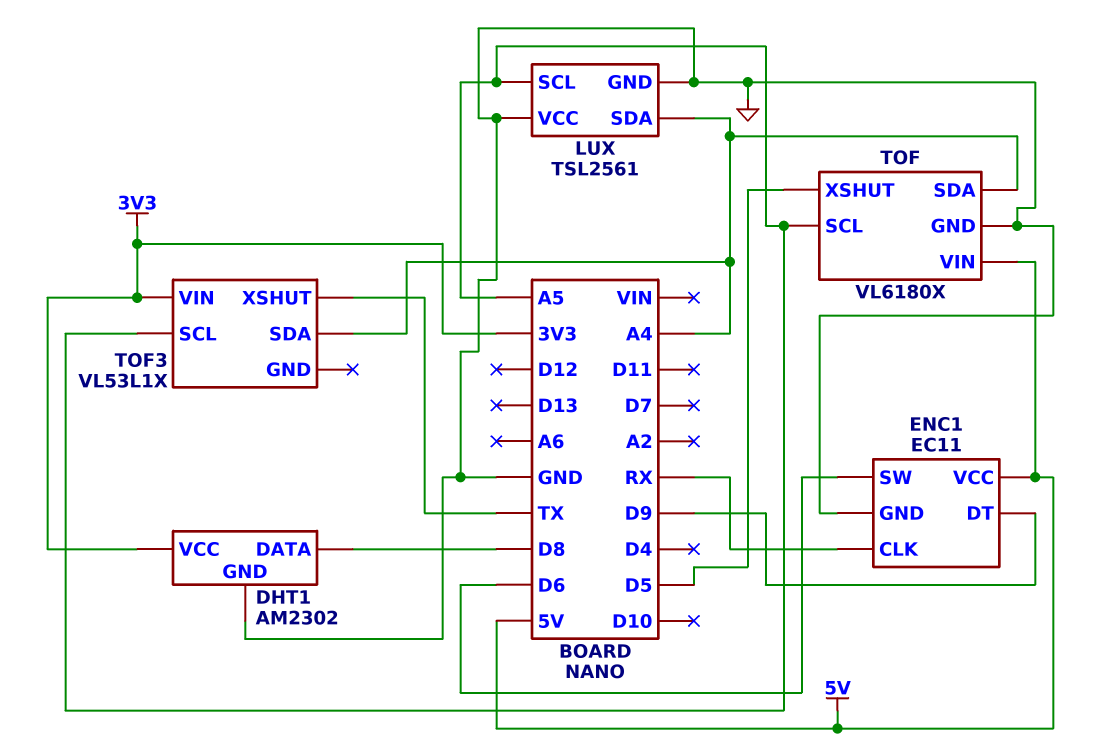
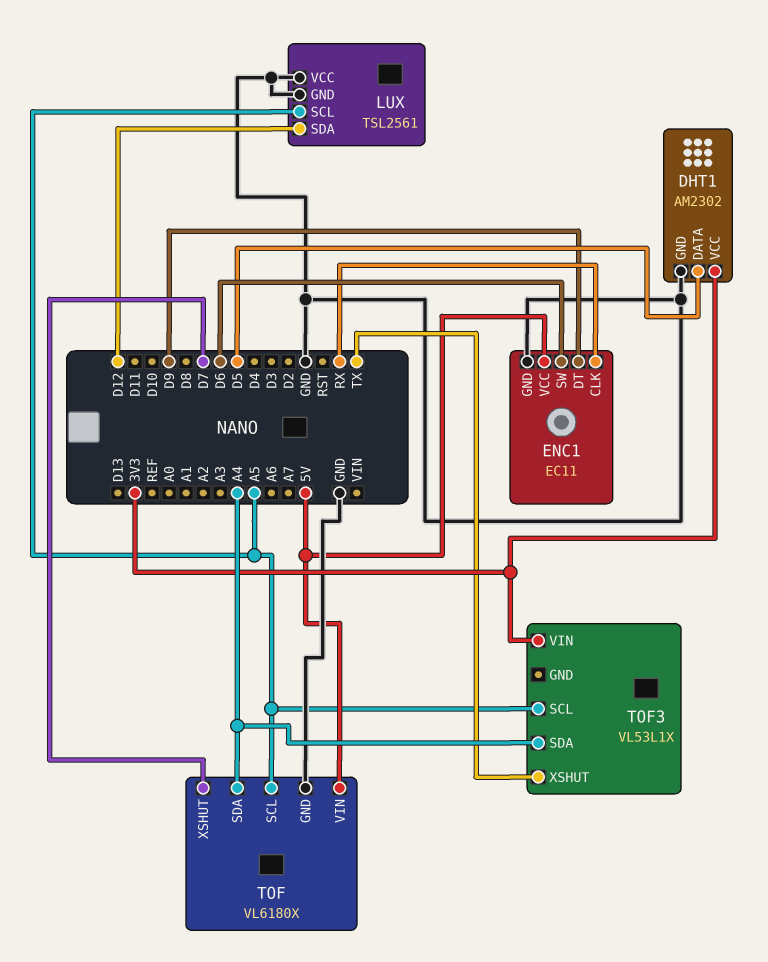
DHT1 pin DATA: D8 -> D5
LUX pin SDA: A4 -> D12
TOF pin XSHUT: D5 -> D7

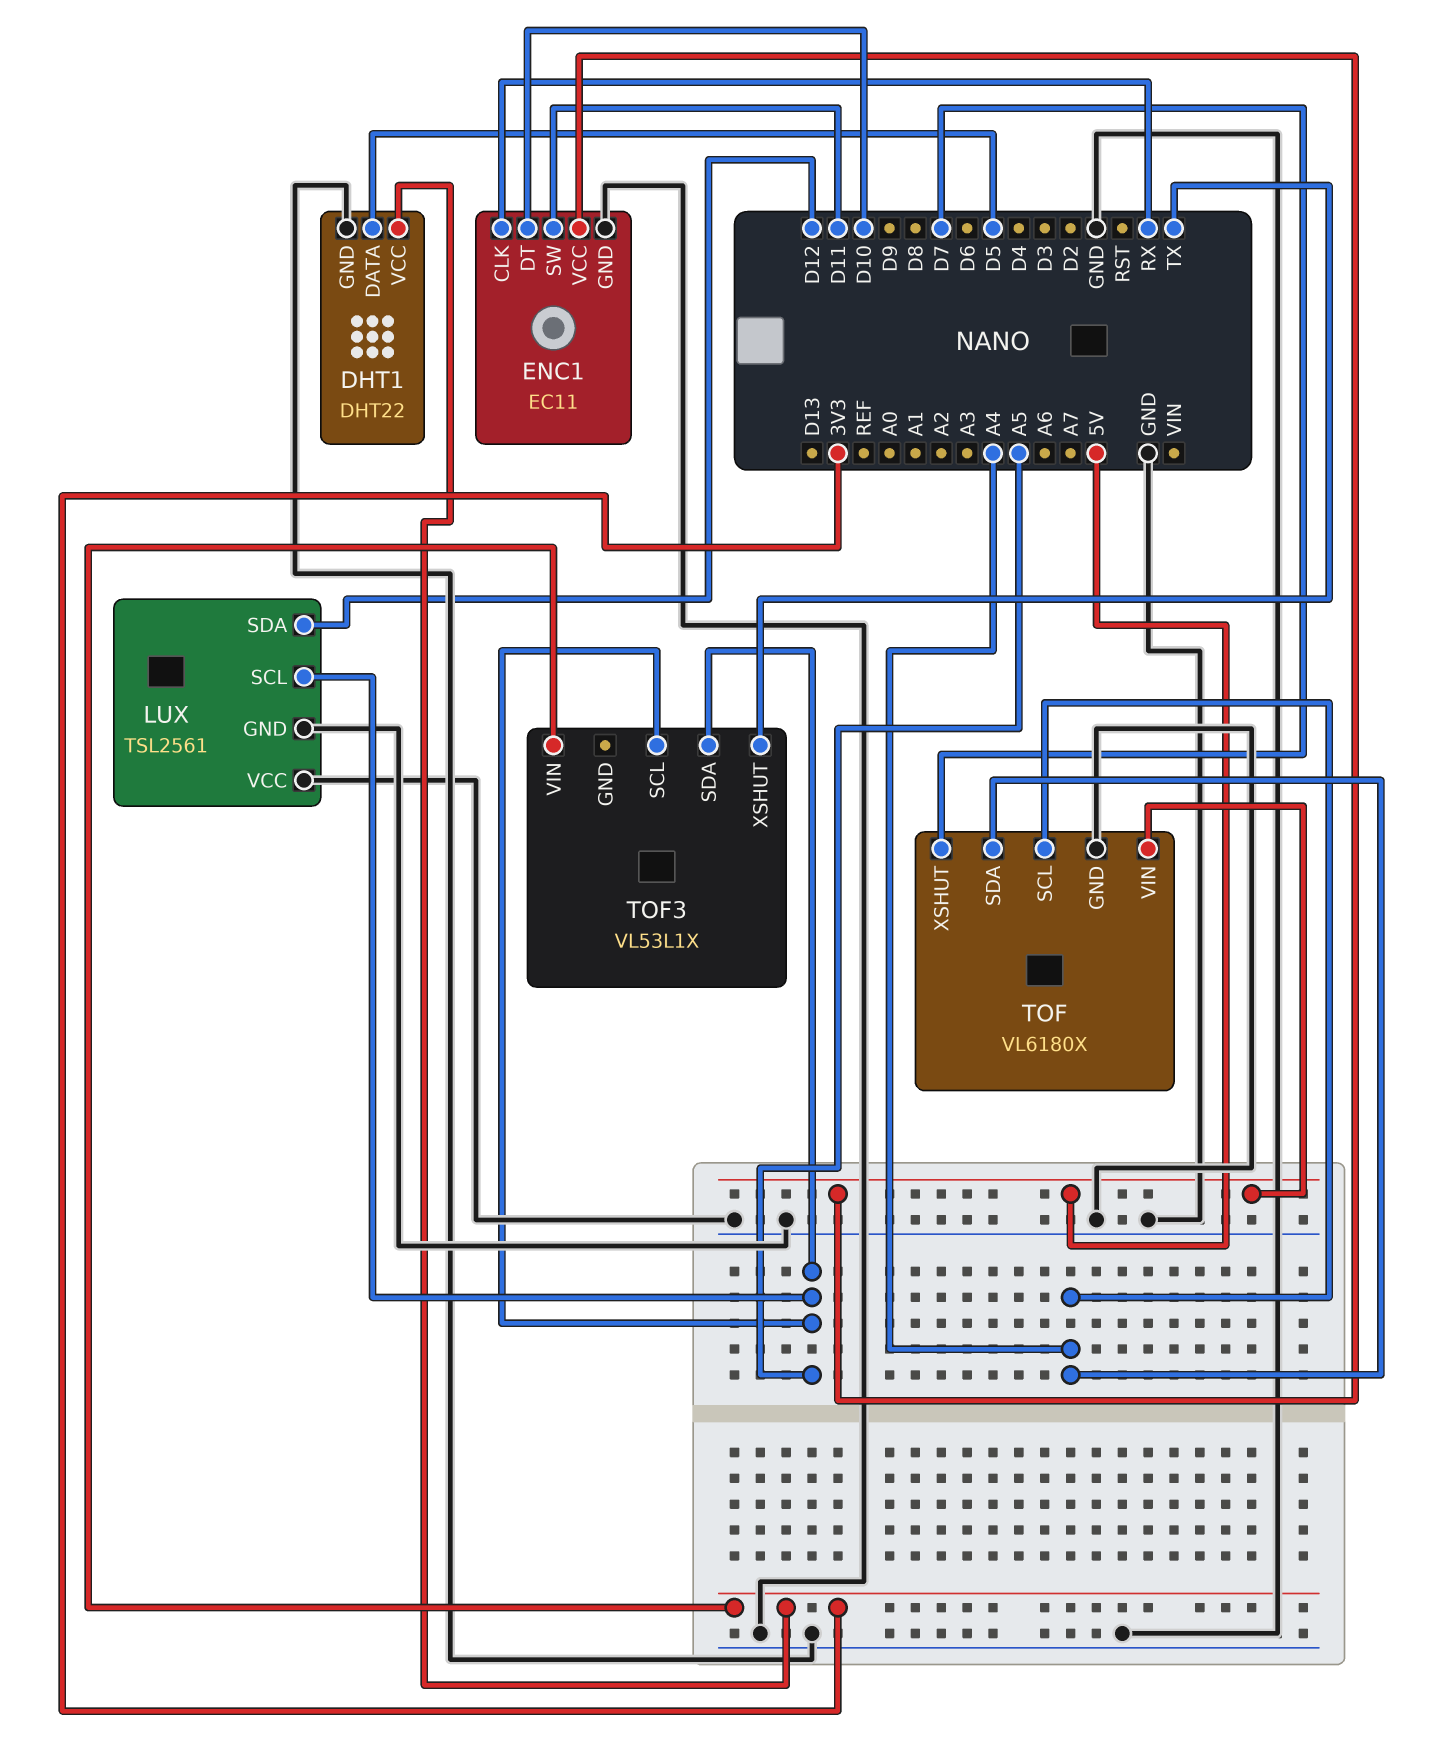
DHT1: AM2302 -> DHT22
ENC1 pin DT: D9 -> D10
ENC1 pin SW: D6 -> D11
TOF pin SCL: A5 -> A4
TOF3 pin SDA: A4 -> A5

